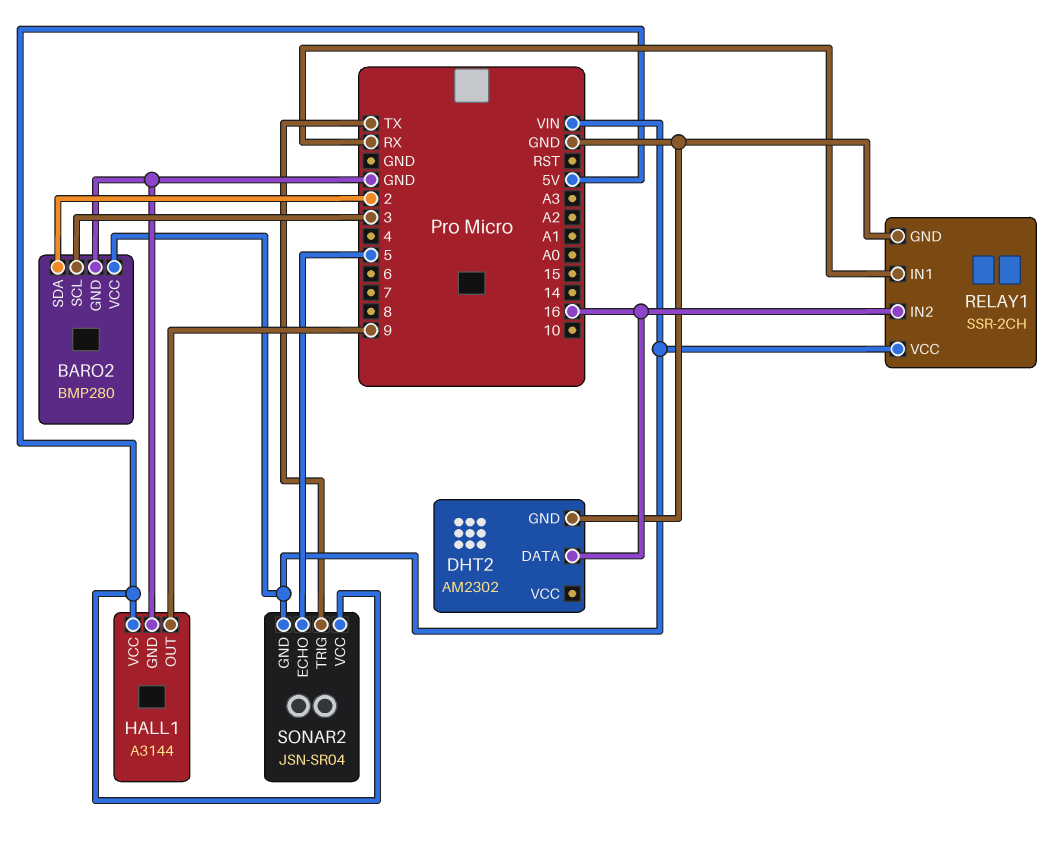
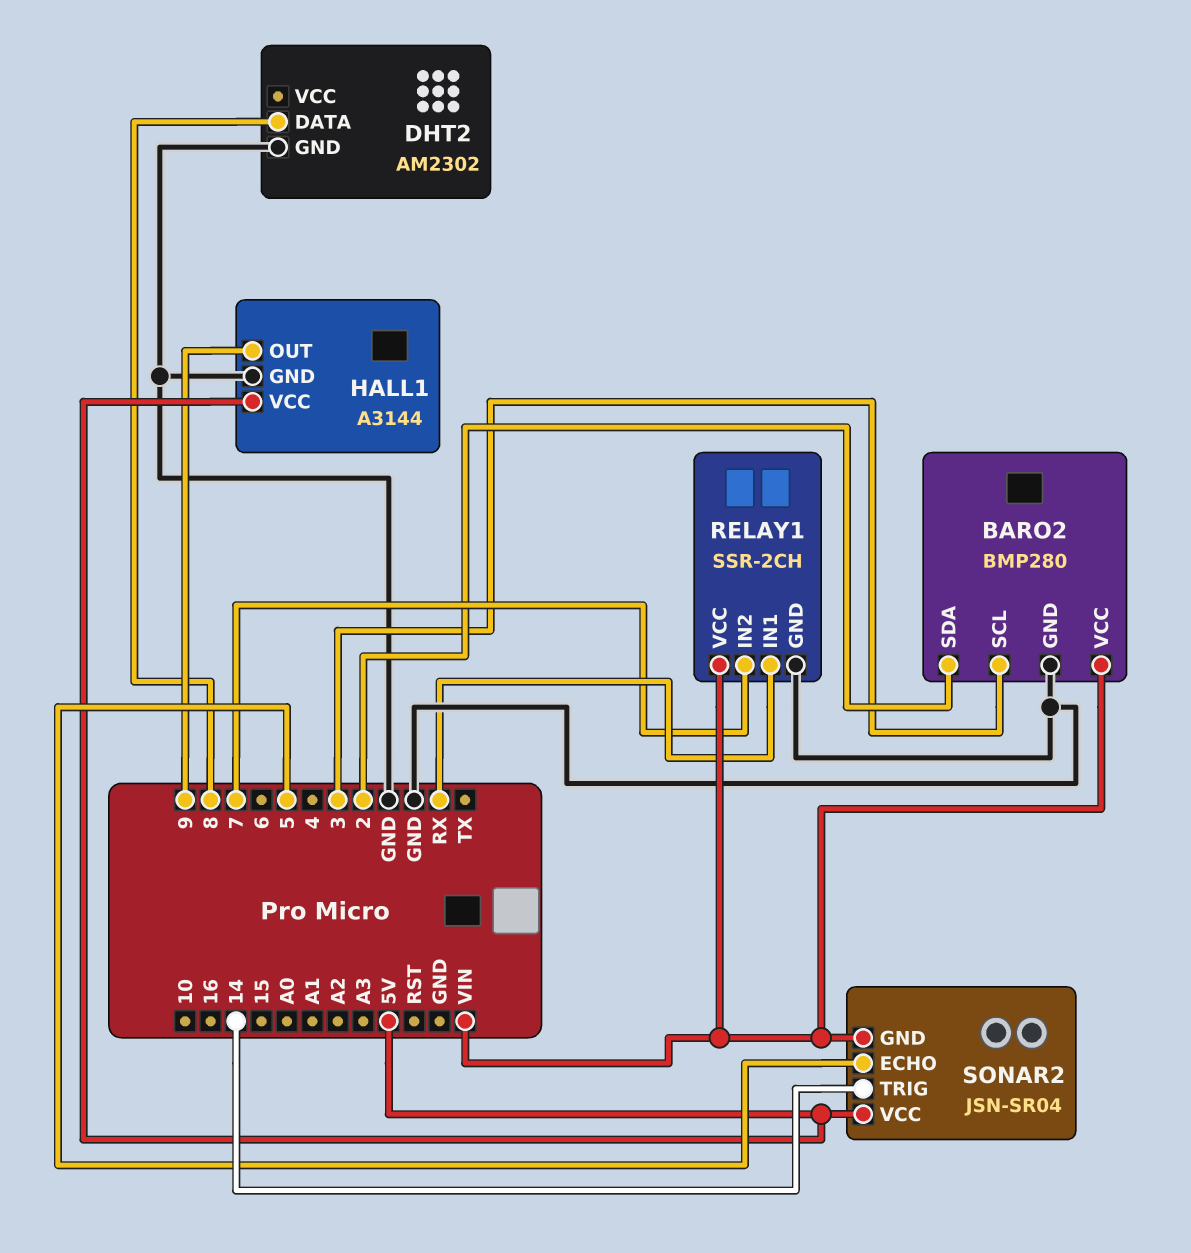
DHT2 pin DATA: 16 -> 8
RELAY1 pin IN2: 16 -> 7
SONAR2 pin TRIG: TX -> 14

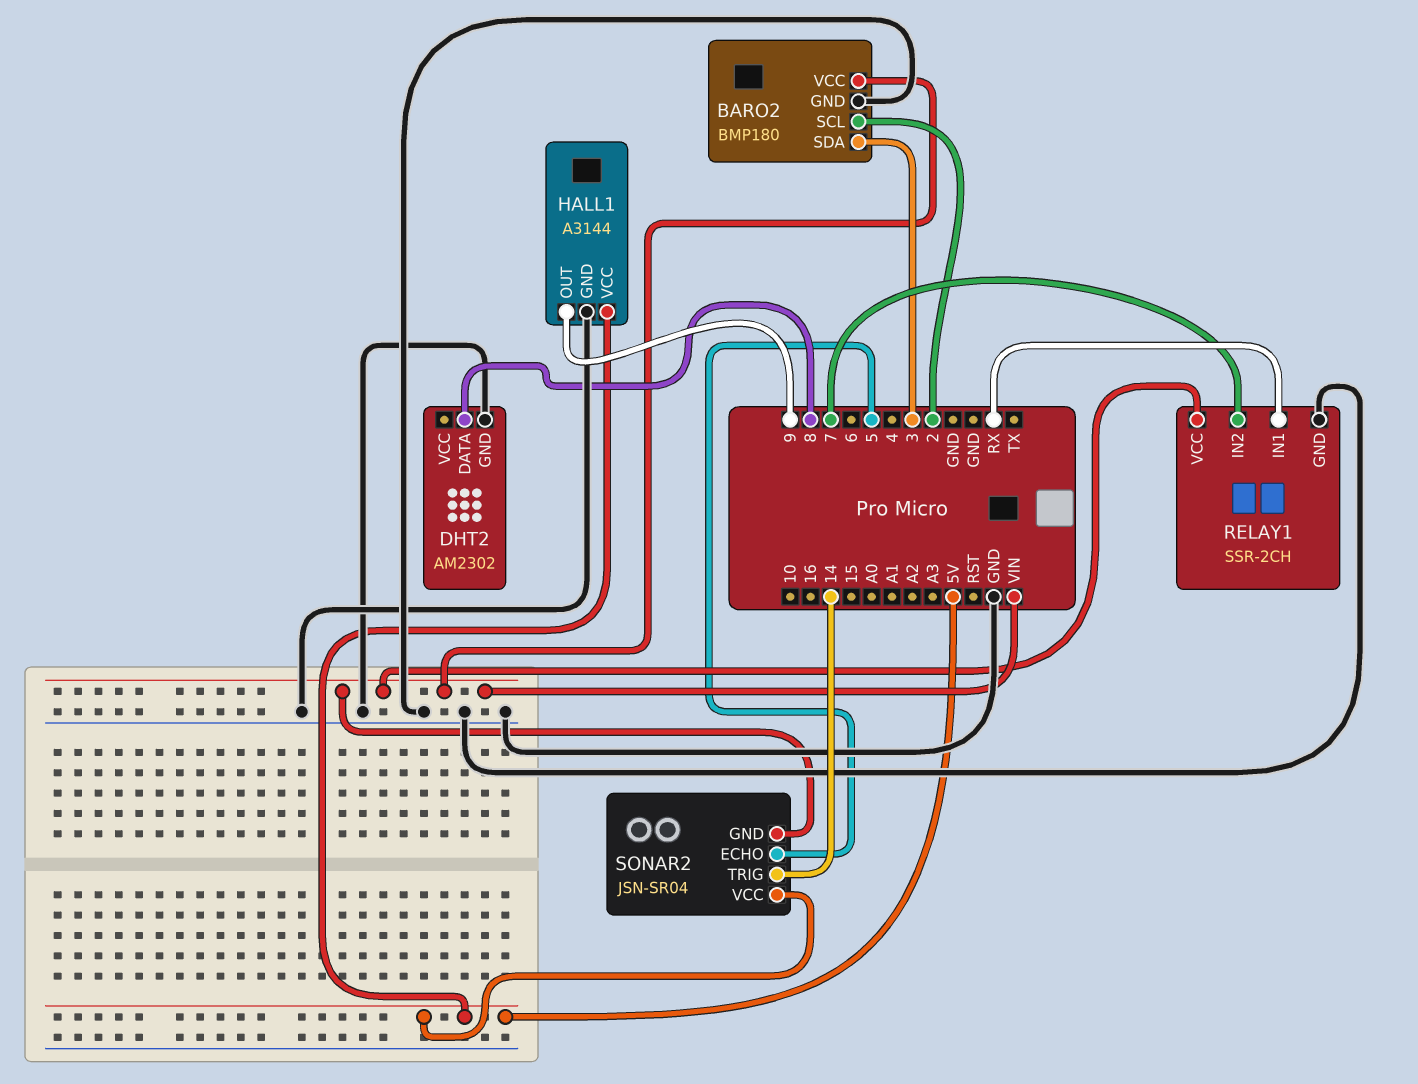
BARO2: BMP280 -> BMP180
BARO2 pin SCL: 3 -> 2
BARO2 pin SDA: 2 -> 3

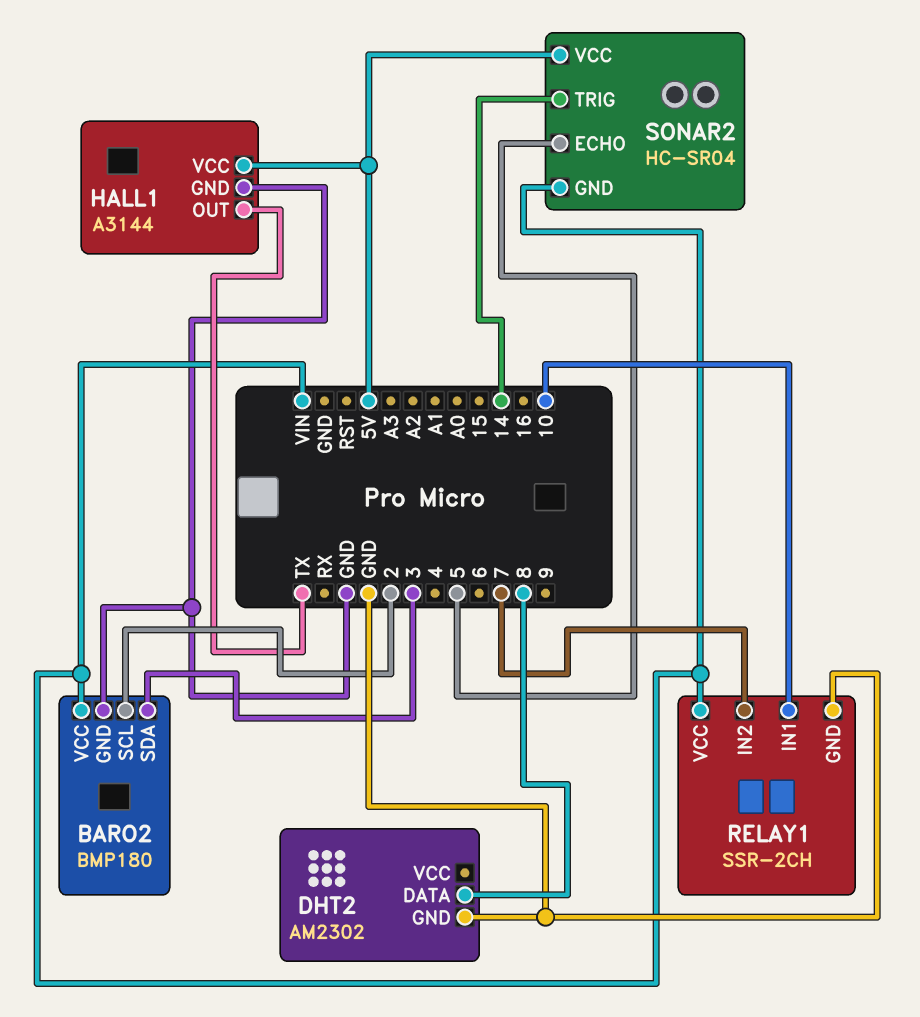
HALL1 pin OUT: 9 -> TX
RELAY1 pin IN1: RX -> 10
SONAR2: JSN-SR04 -> HC-SR04

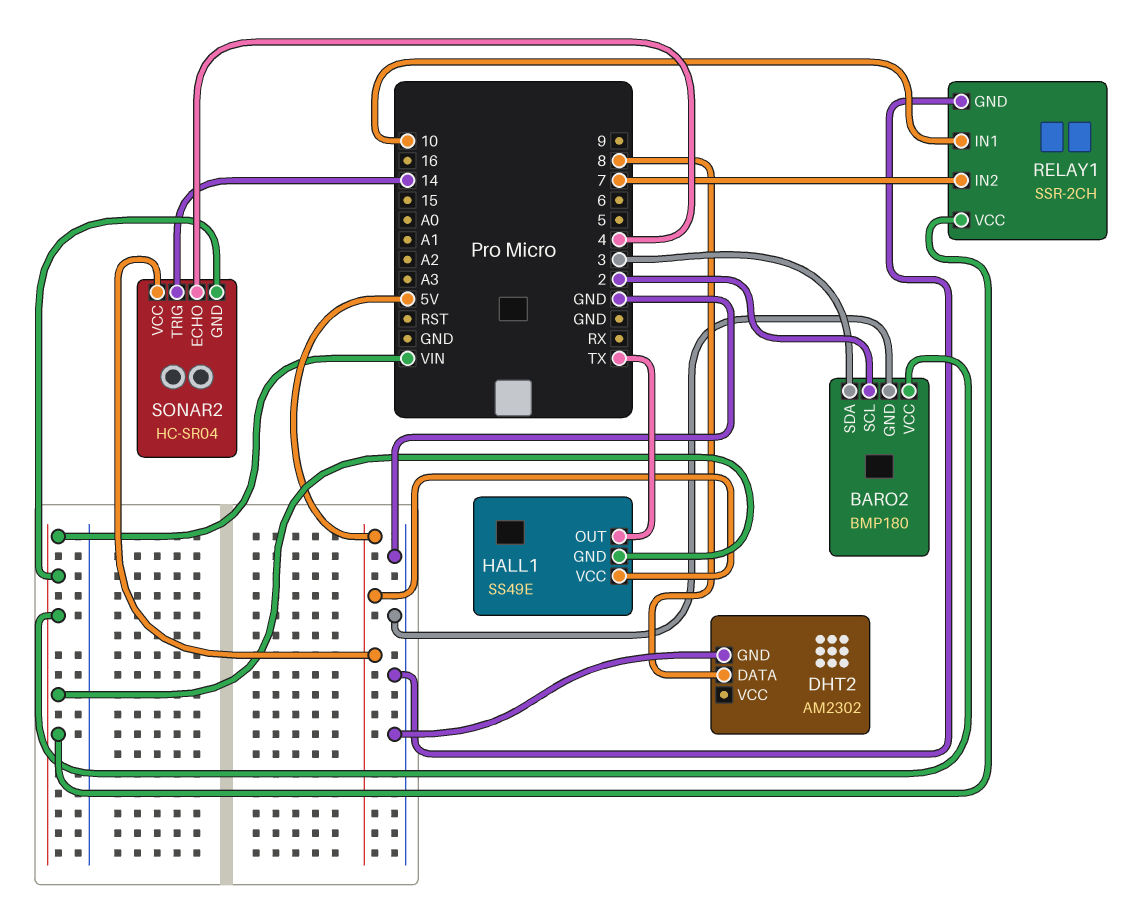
HALL1: A3144 -> SS49E
HALL1 pin GND: GND -> VIN
SONAR2 pin ECHO: 5 -> 4

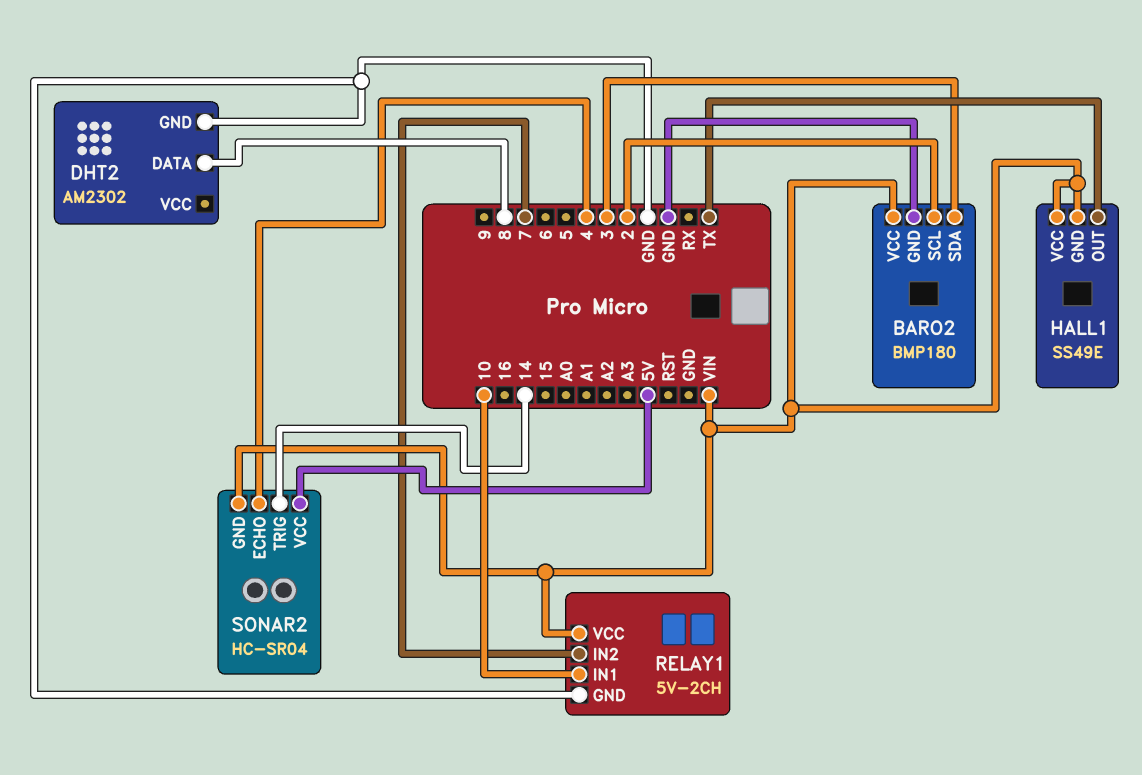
HALL1 pin VCC: 5V -> VIN
RELAY1: SSR-2CH -> 5V-2CH

